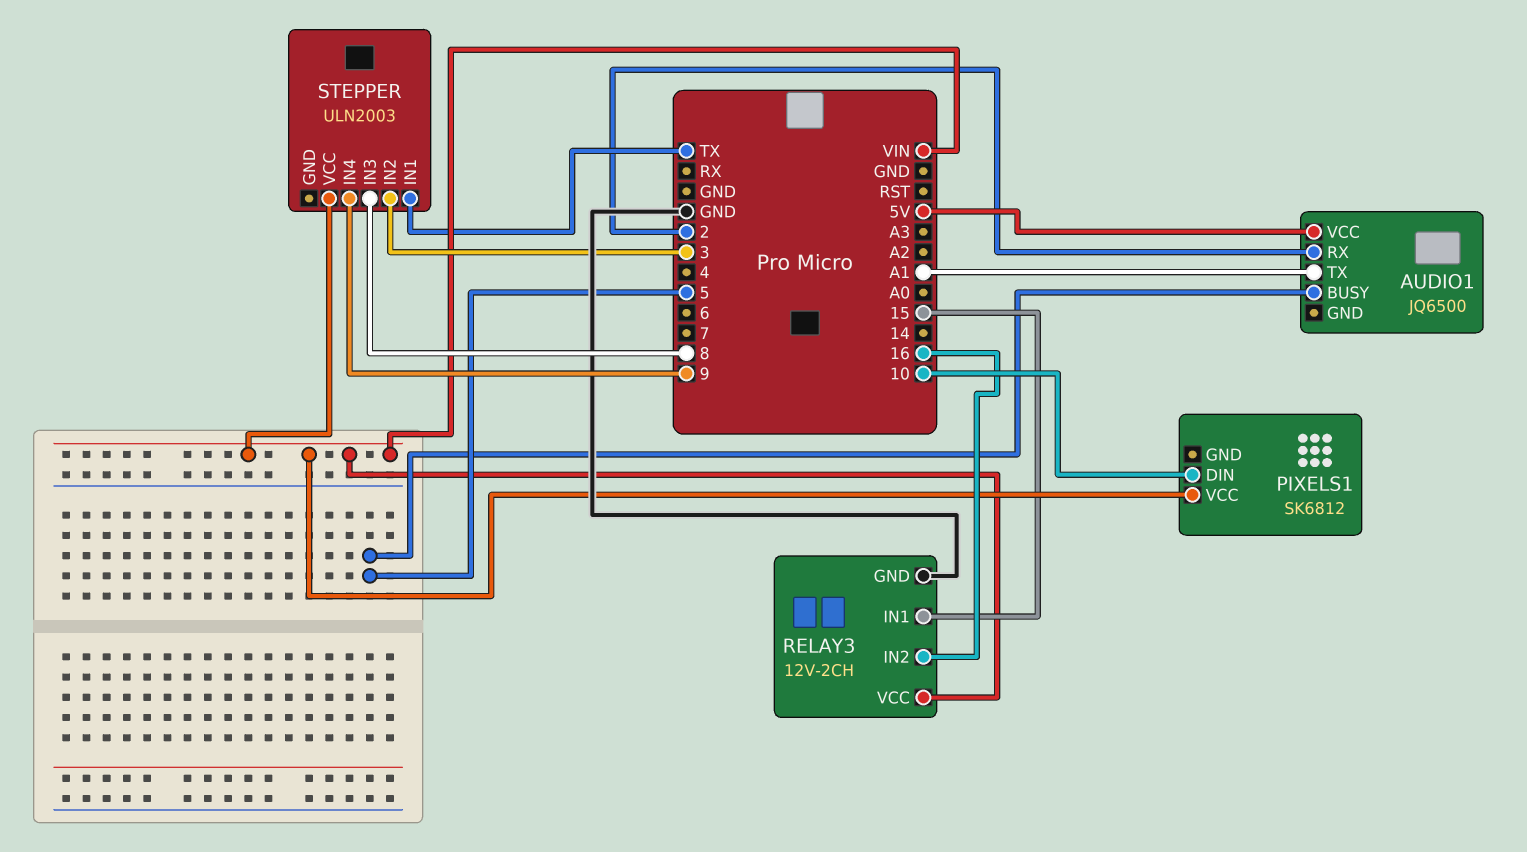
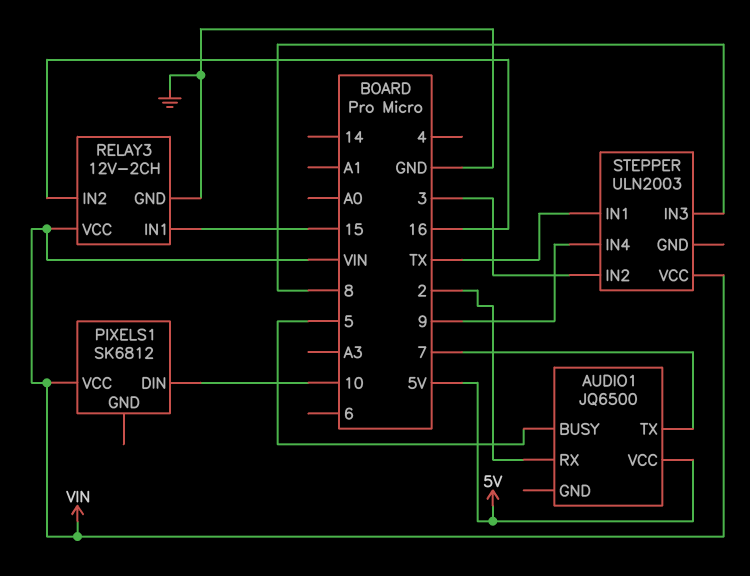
AUDIO1 pin TX: A1 -> 7

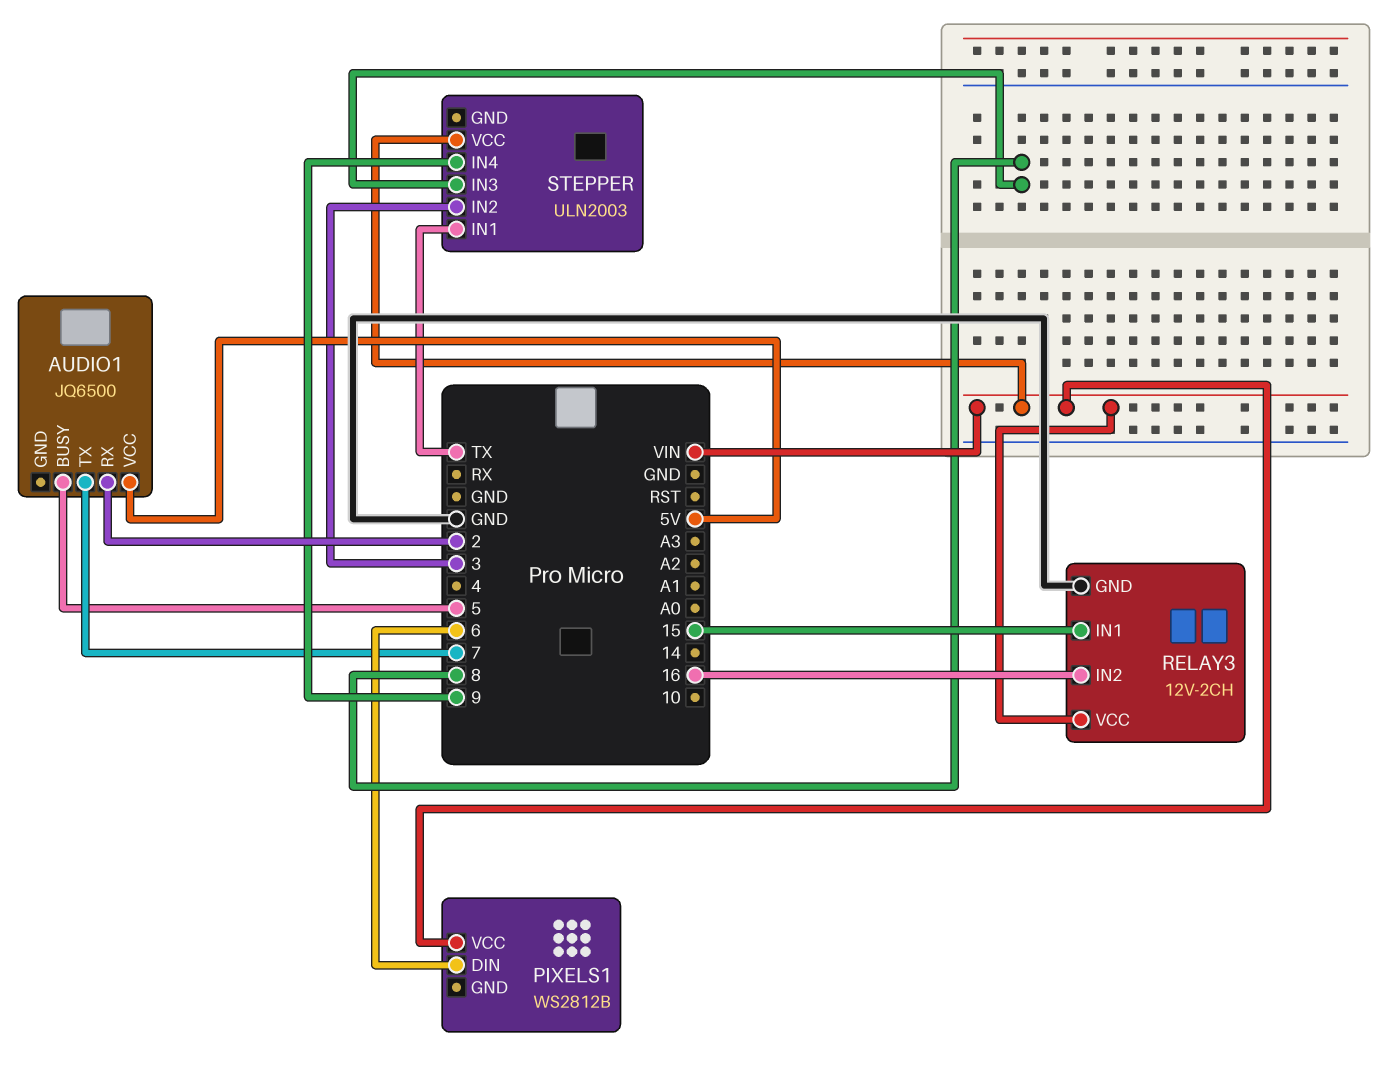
PIXELS1: SK6812 -> WS2812B
PIXELS1 pin DIN: 10 -> 6

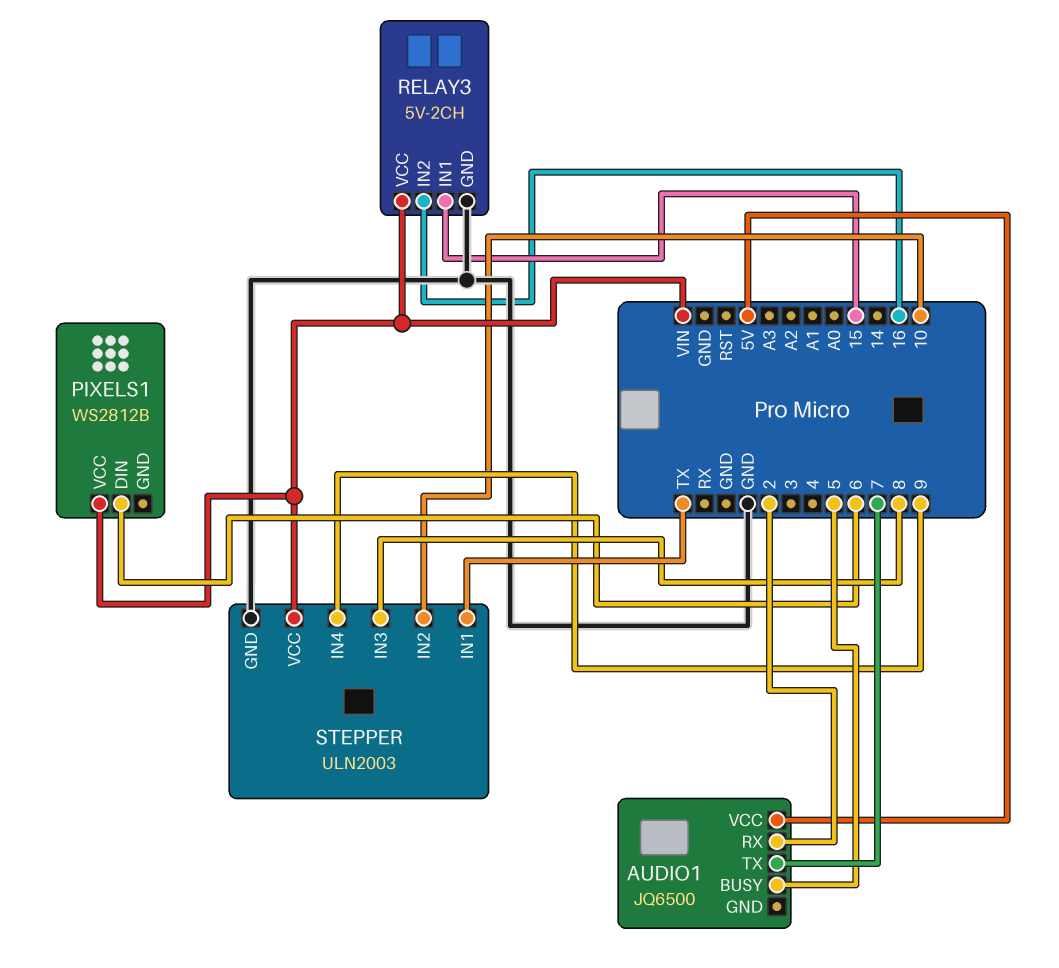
RELAY3: 12V-2CH -> 5V-2CH
STEPPER pin GND: none -> GND
STEPPER pin IN2: 3 -> 10

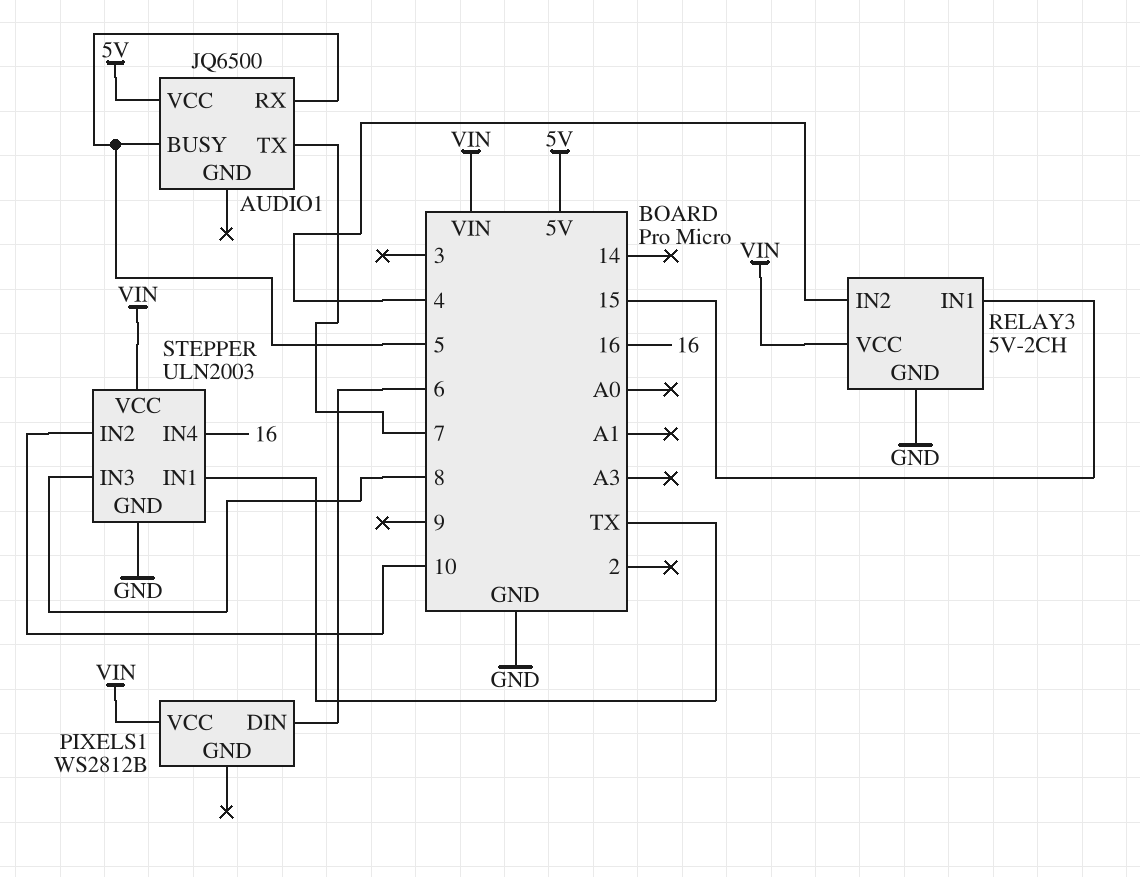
AUDIO1 pin RX: 2 -> 5
RELAY3 pin IN2: 16 -> 4
STEPPER pin IN4: 9 -> 16

